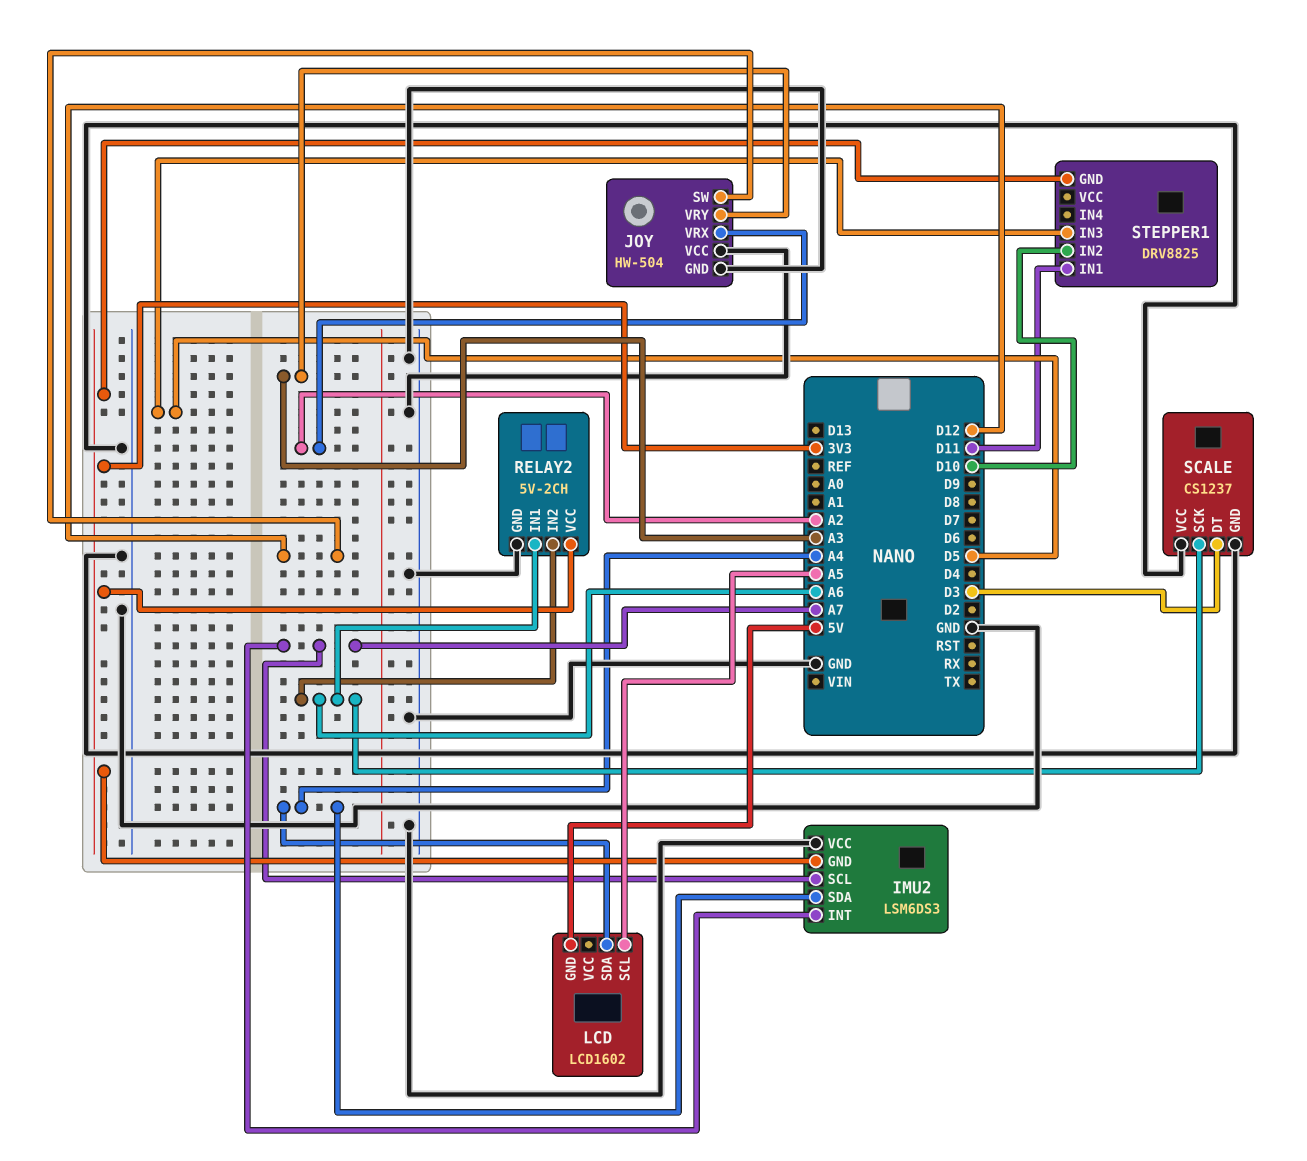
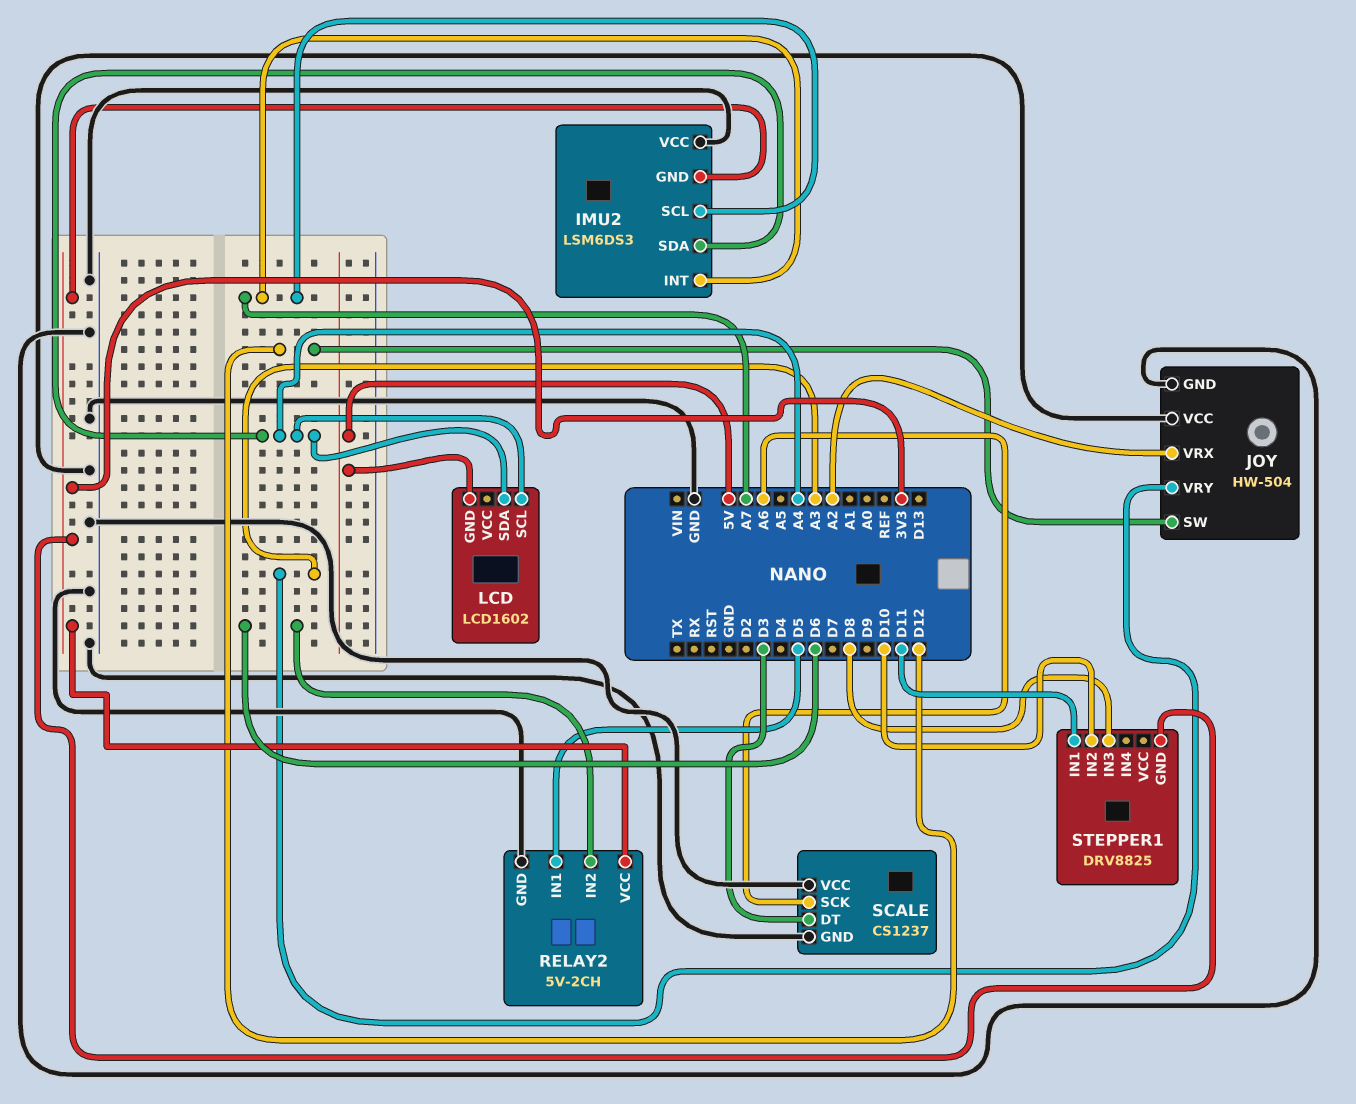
LCD pin SCL: A5 -> A4
RELAY2 pin IN1: A6 -> D5
RELAY2 pin IN2: A6 -> D6
STEPPER1 pin IN3: D5 -> D8

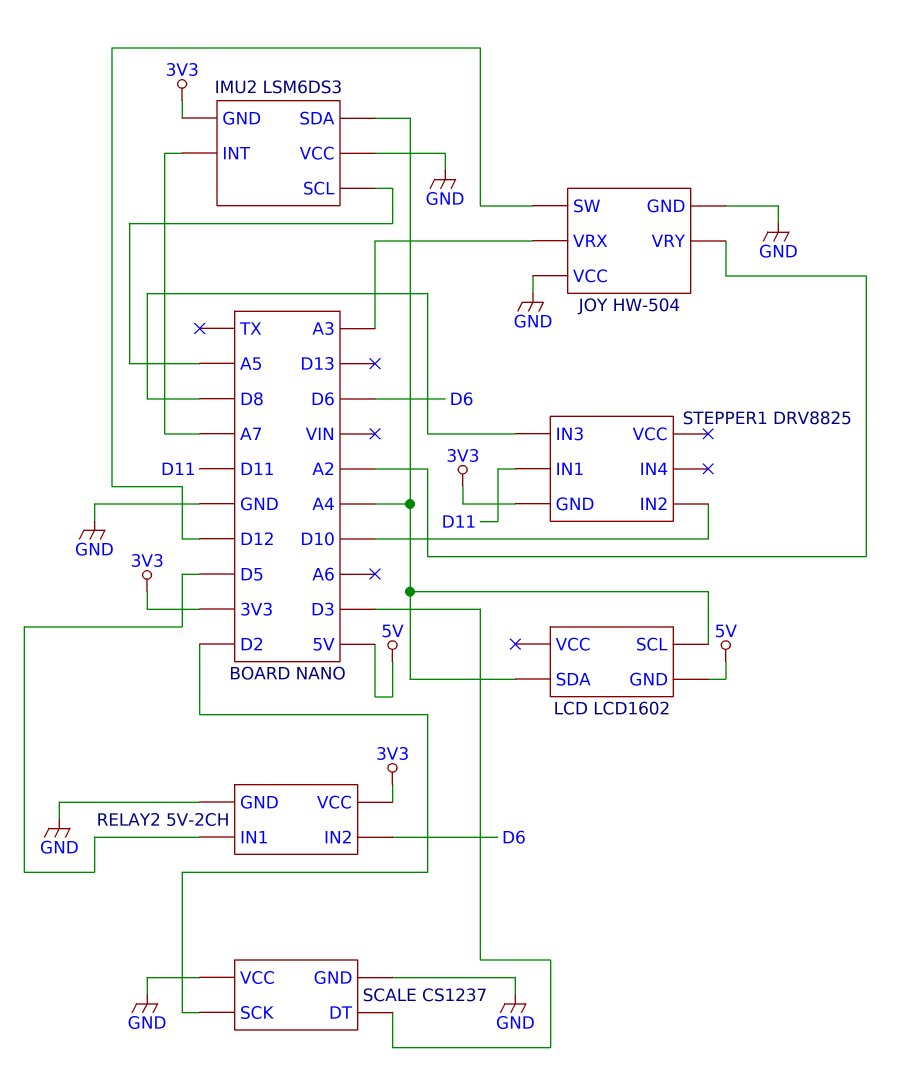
IMU2 pin SCL: A7 -> A5
JOY pin VRX: A2 -> A3
JOY pin VRY: A3 -> A2
SCALE pin SCK: A6 -> D2

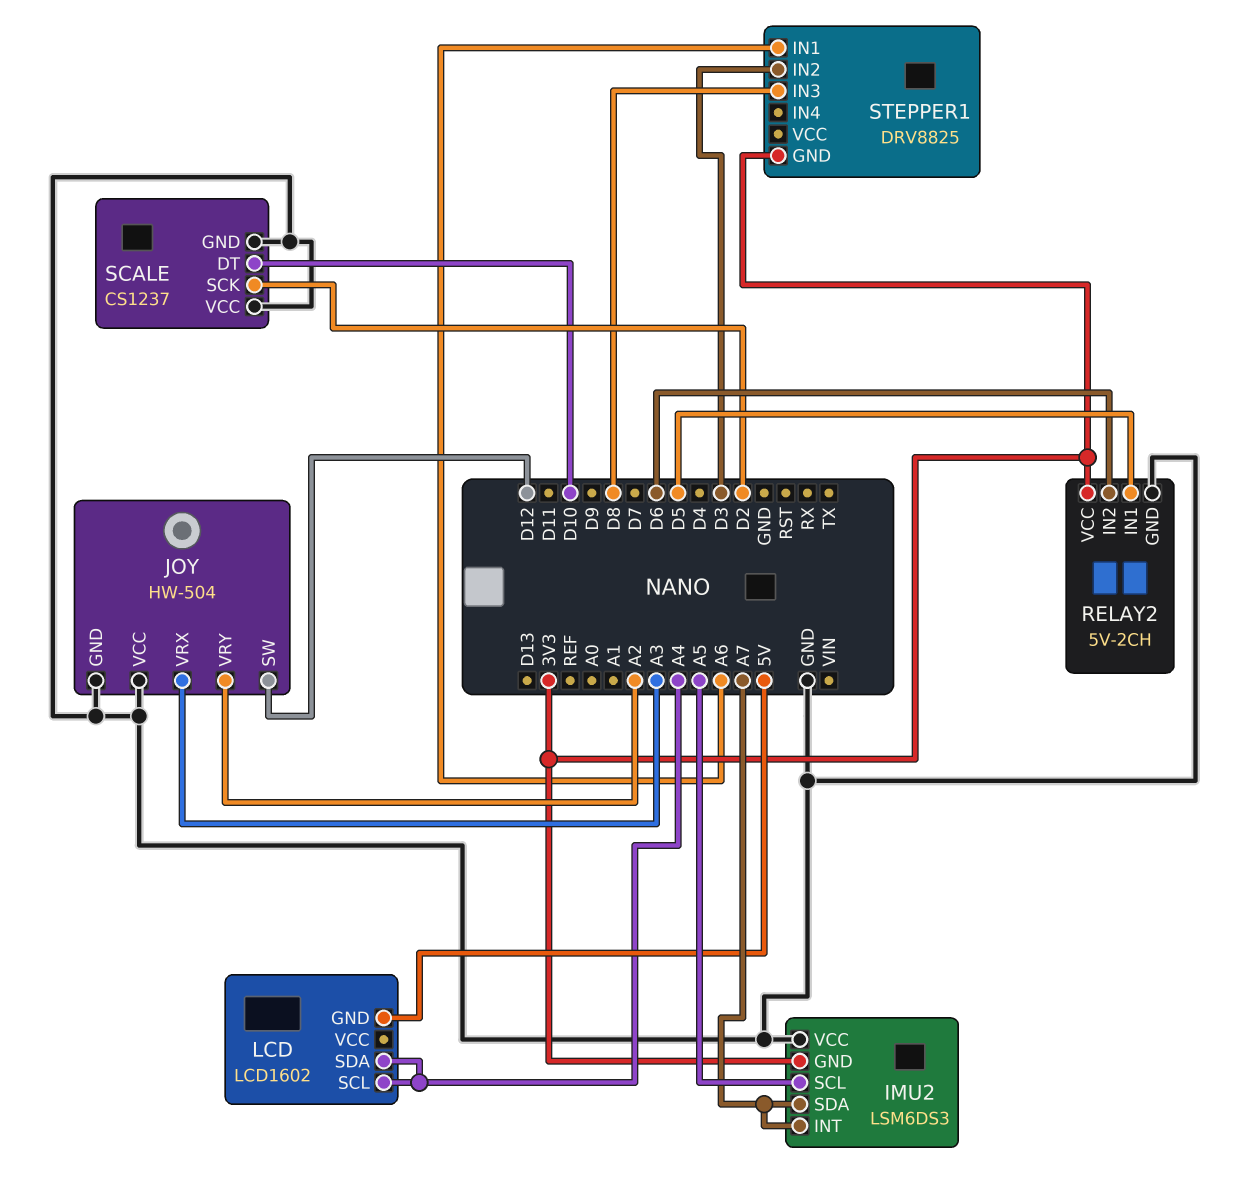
IMU2 pin SDA: A4 -> A7
SCALE pin DT: D3 -> D10
STEPPER1 pin IN1: D11 -> A6
STEPPER1 pin IN2: D10 -> D3

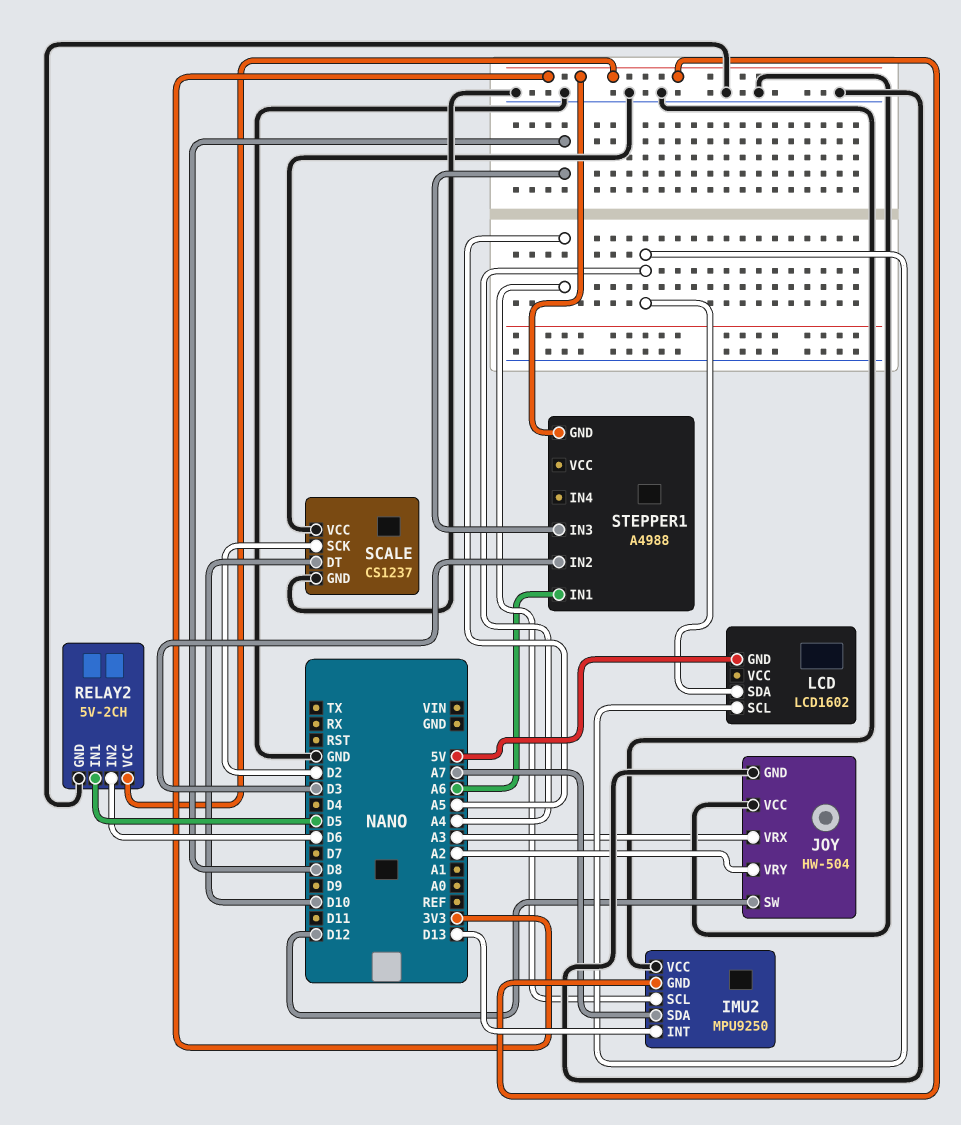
IMU2: LSM6DS3 -> MPU9250
IMU2 pin INT: A7 -> D13
STEPPER1: DRV8825 -> A4988

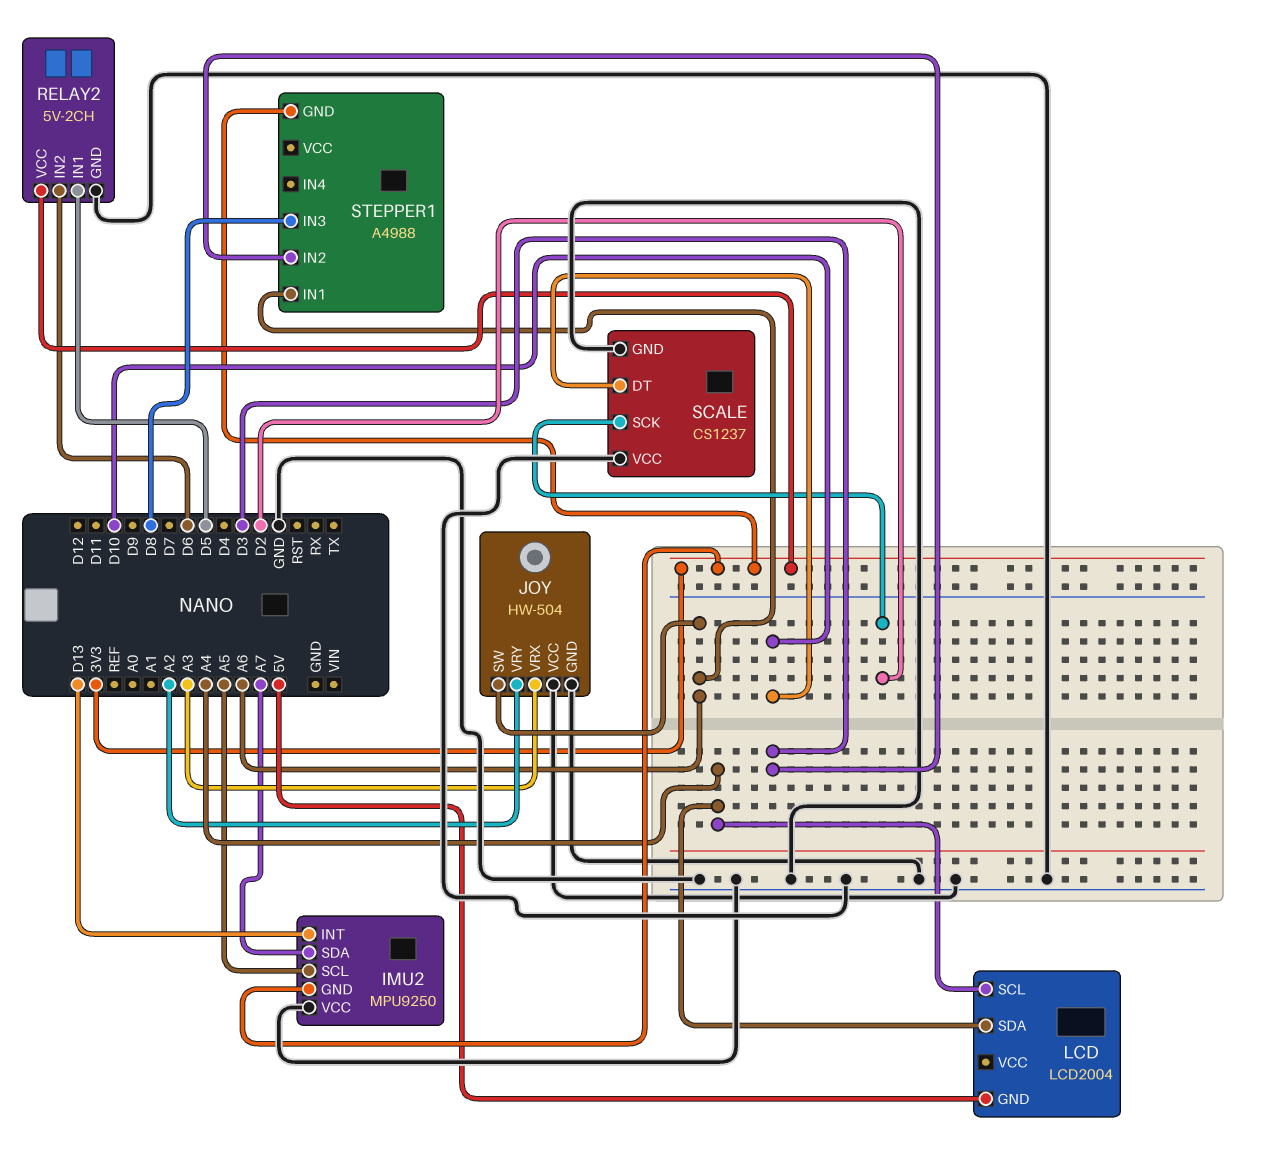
JOY pin SW: D12 -> A6
LCD: LCD1602 -> LCD2004

